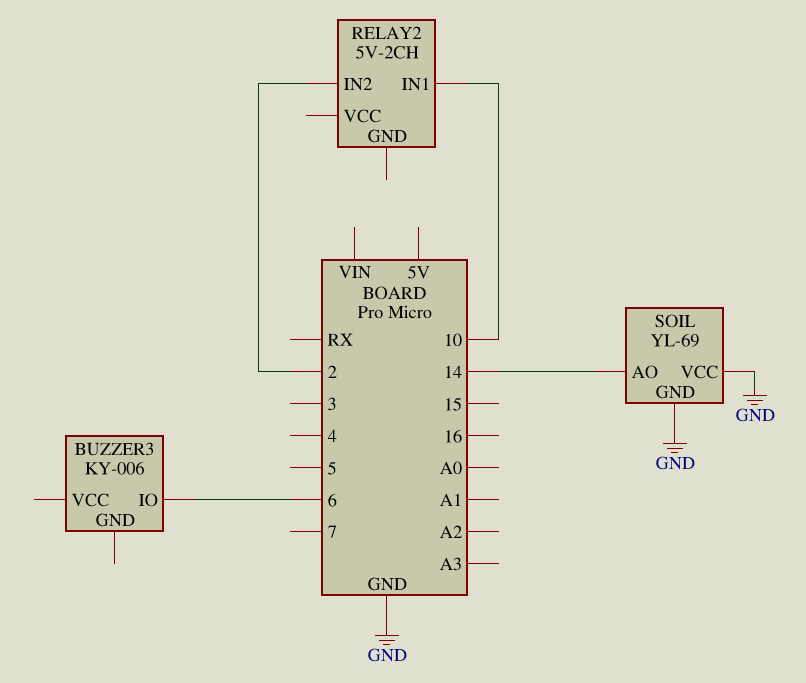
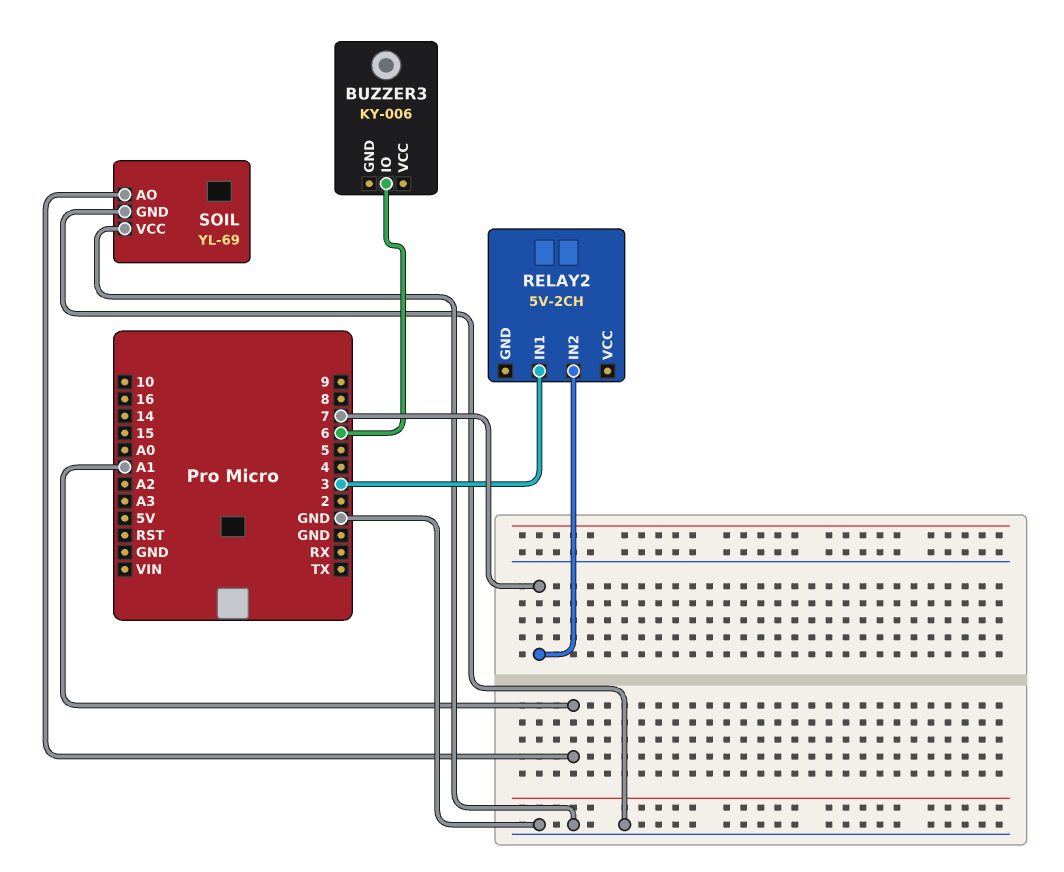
RELAY2 pin IN1: 10 -> 3
RELAY2 pin IN2: 2 -> 7
SOIL pin AO: 14 -> A1

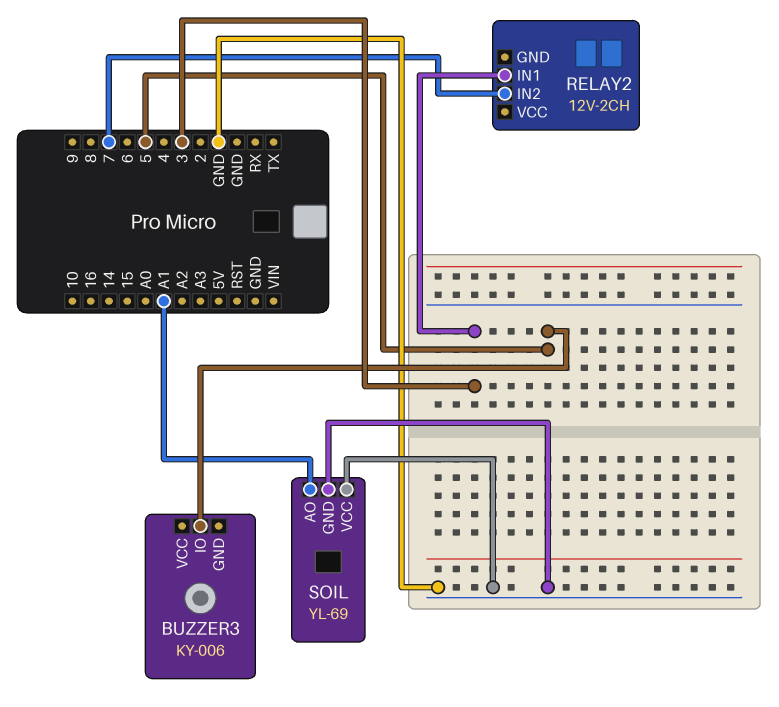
BUZZER3 pin IO: 6 -> 5
RELAY2: 5V-2CH -> 12V-2CH

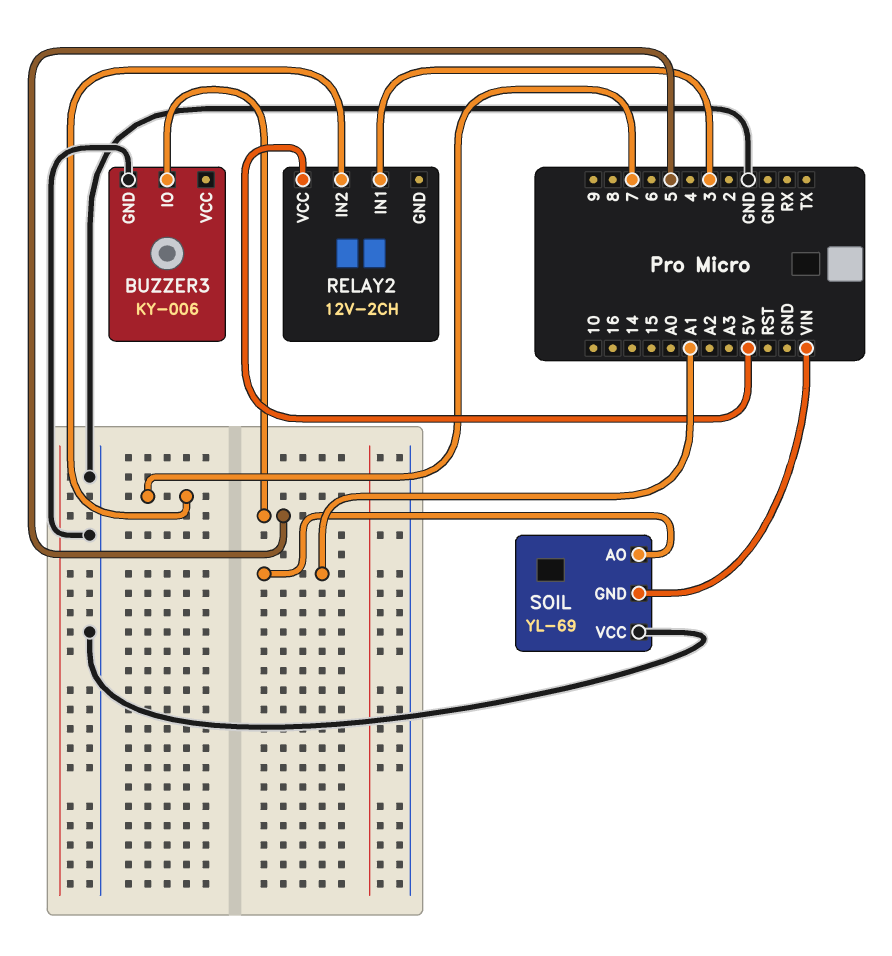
BUZZER3 pin GND: none -> GND
RELAY2 pin VCC: none -> 5V
SOIL pin GND: GND -> VIN

